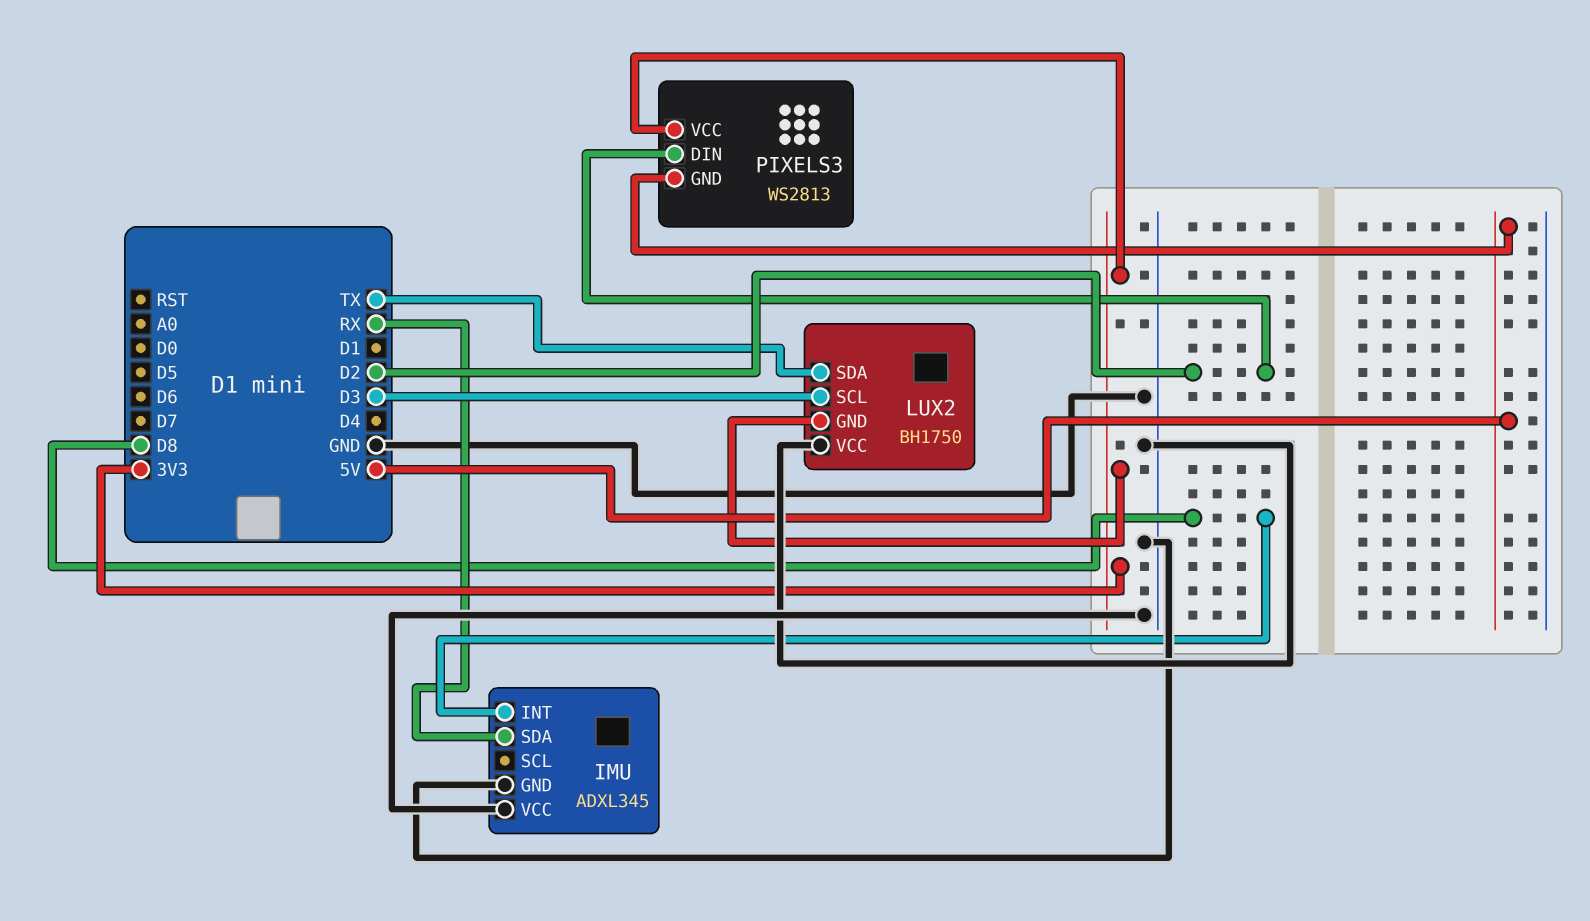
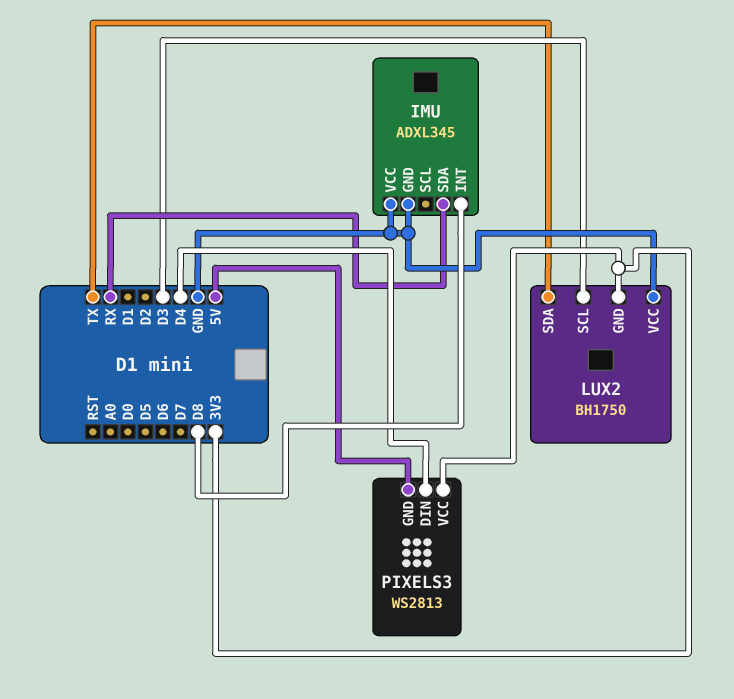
PIXELS3 pin DIN: D2 -> D4

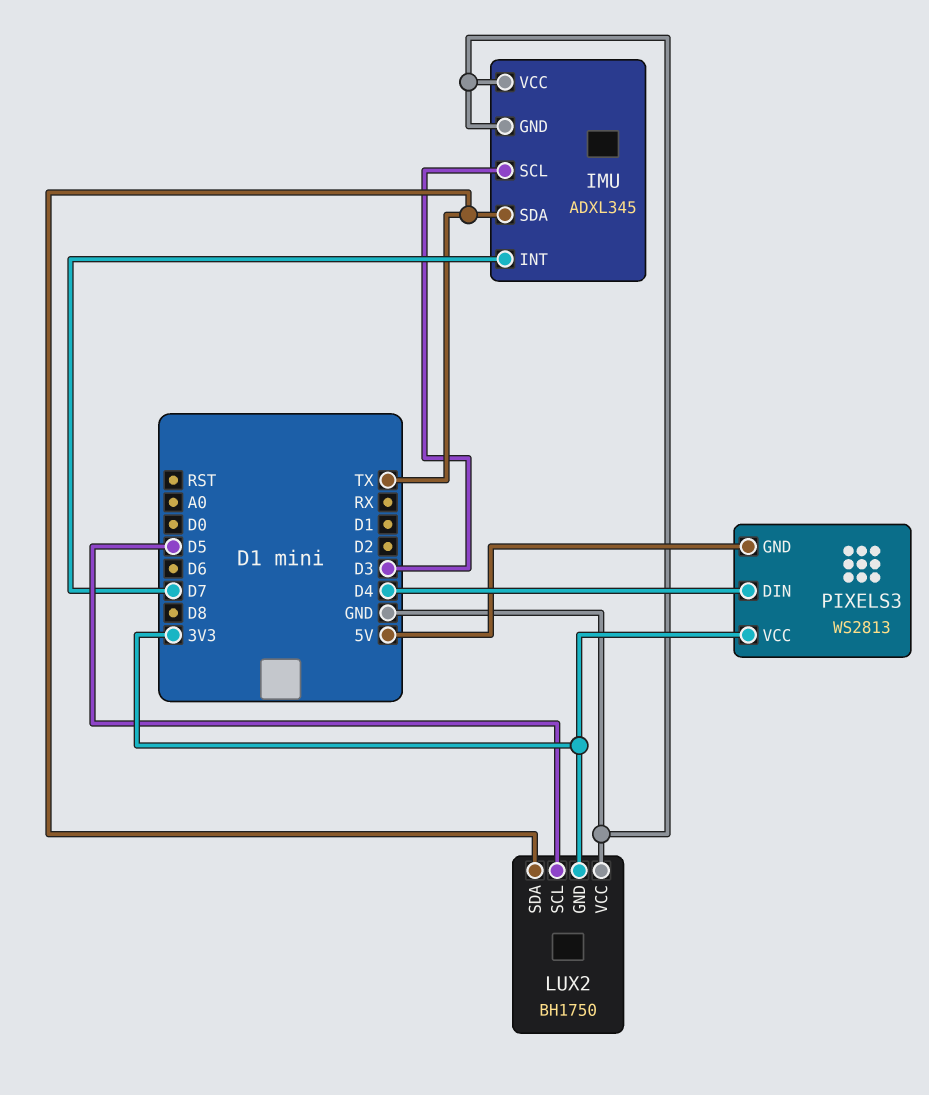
IMU pin INT: D8 -> D7
IMU pin SCL: none -> D3
IMU pin SDA: RX -> TX
LUX2 pin SCL: D3 -> D5

